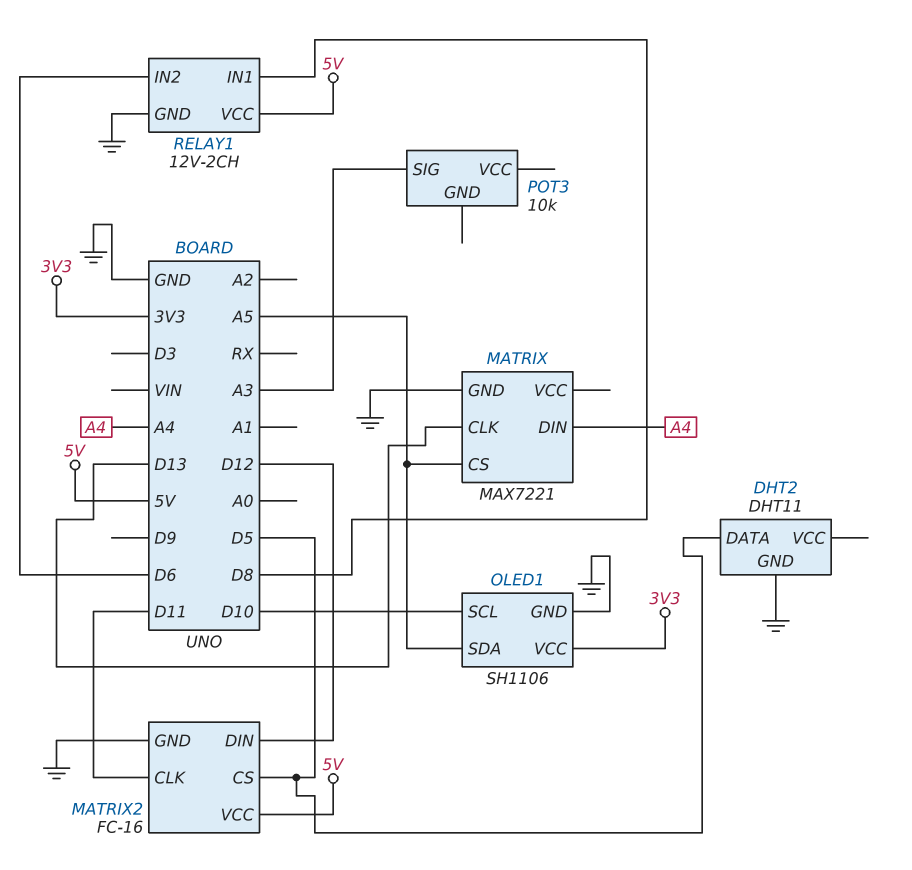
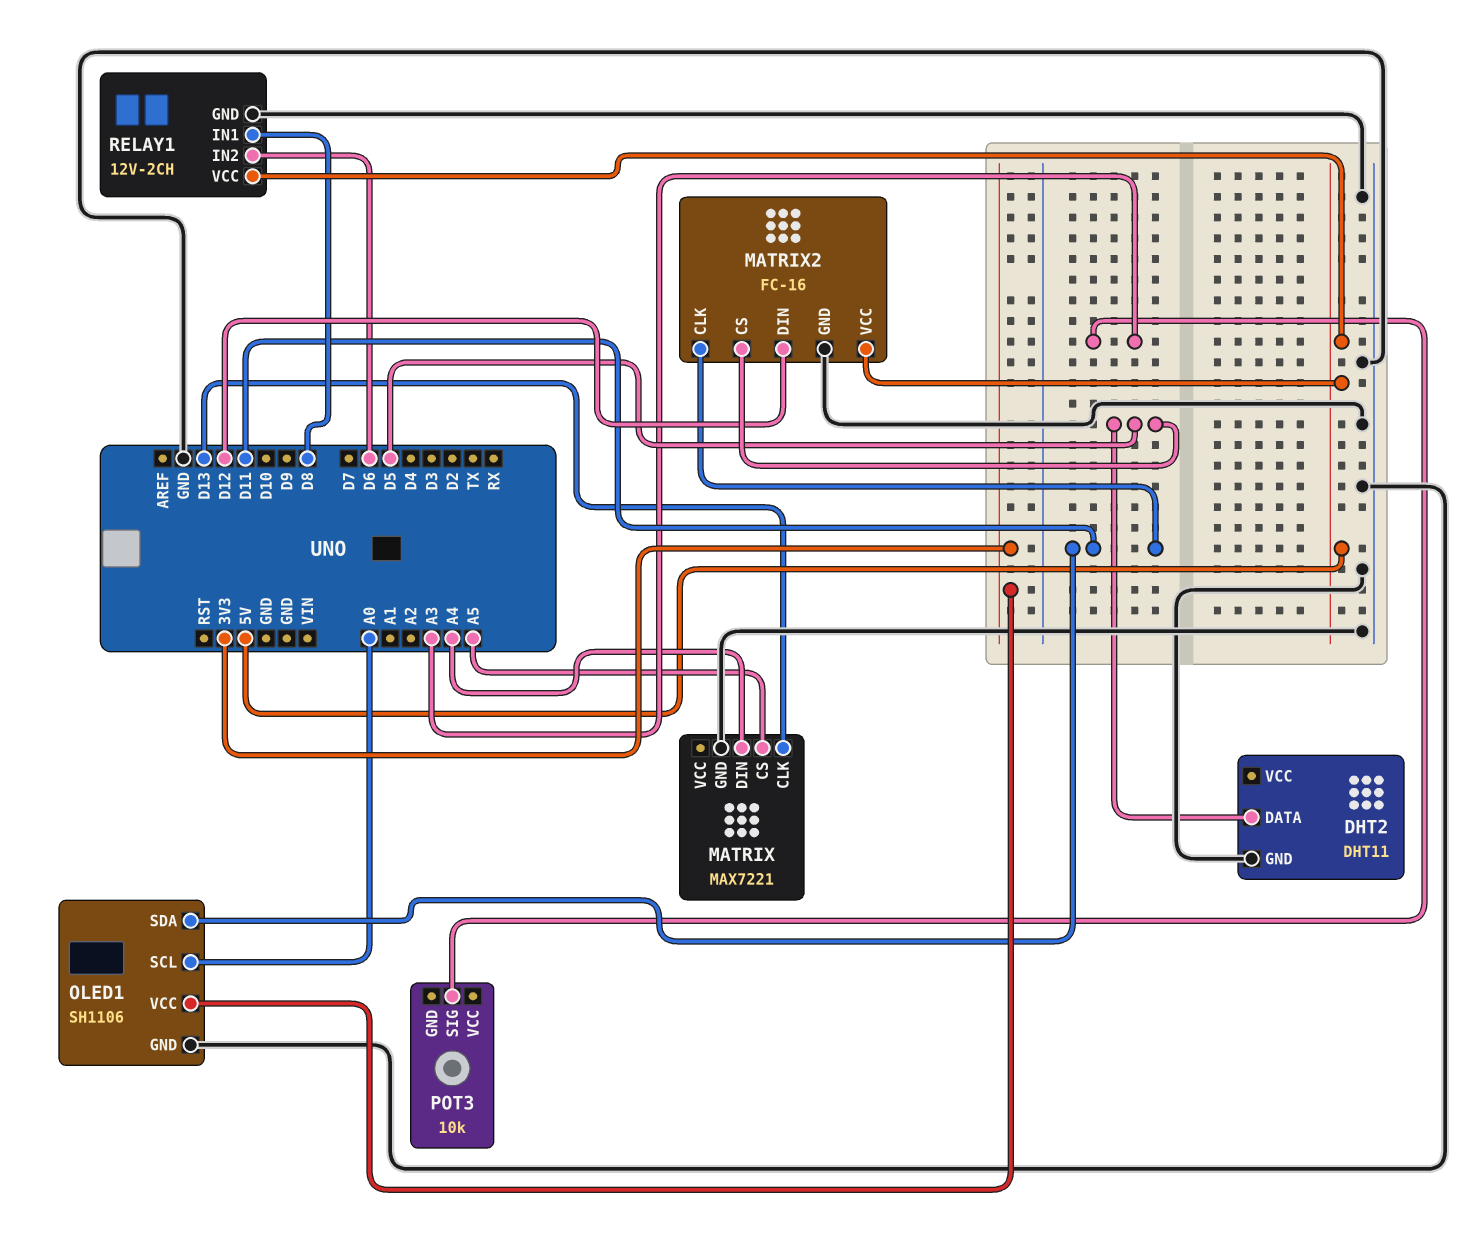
OLED1 pin SCL: D10 -> A0
OLED1 pin SDA: A5 -> D11

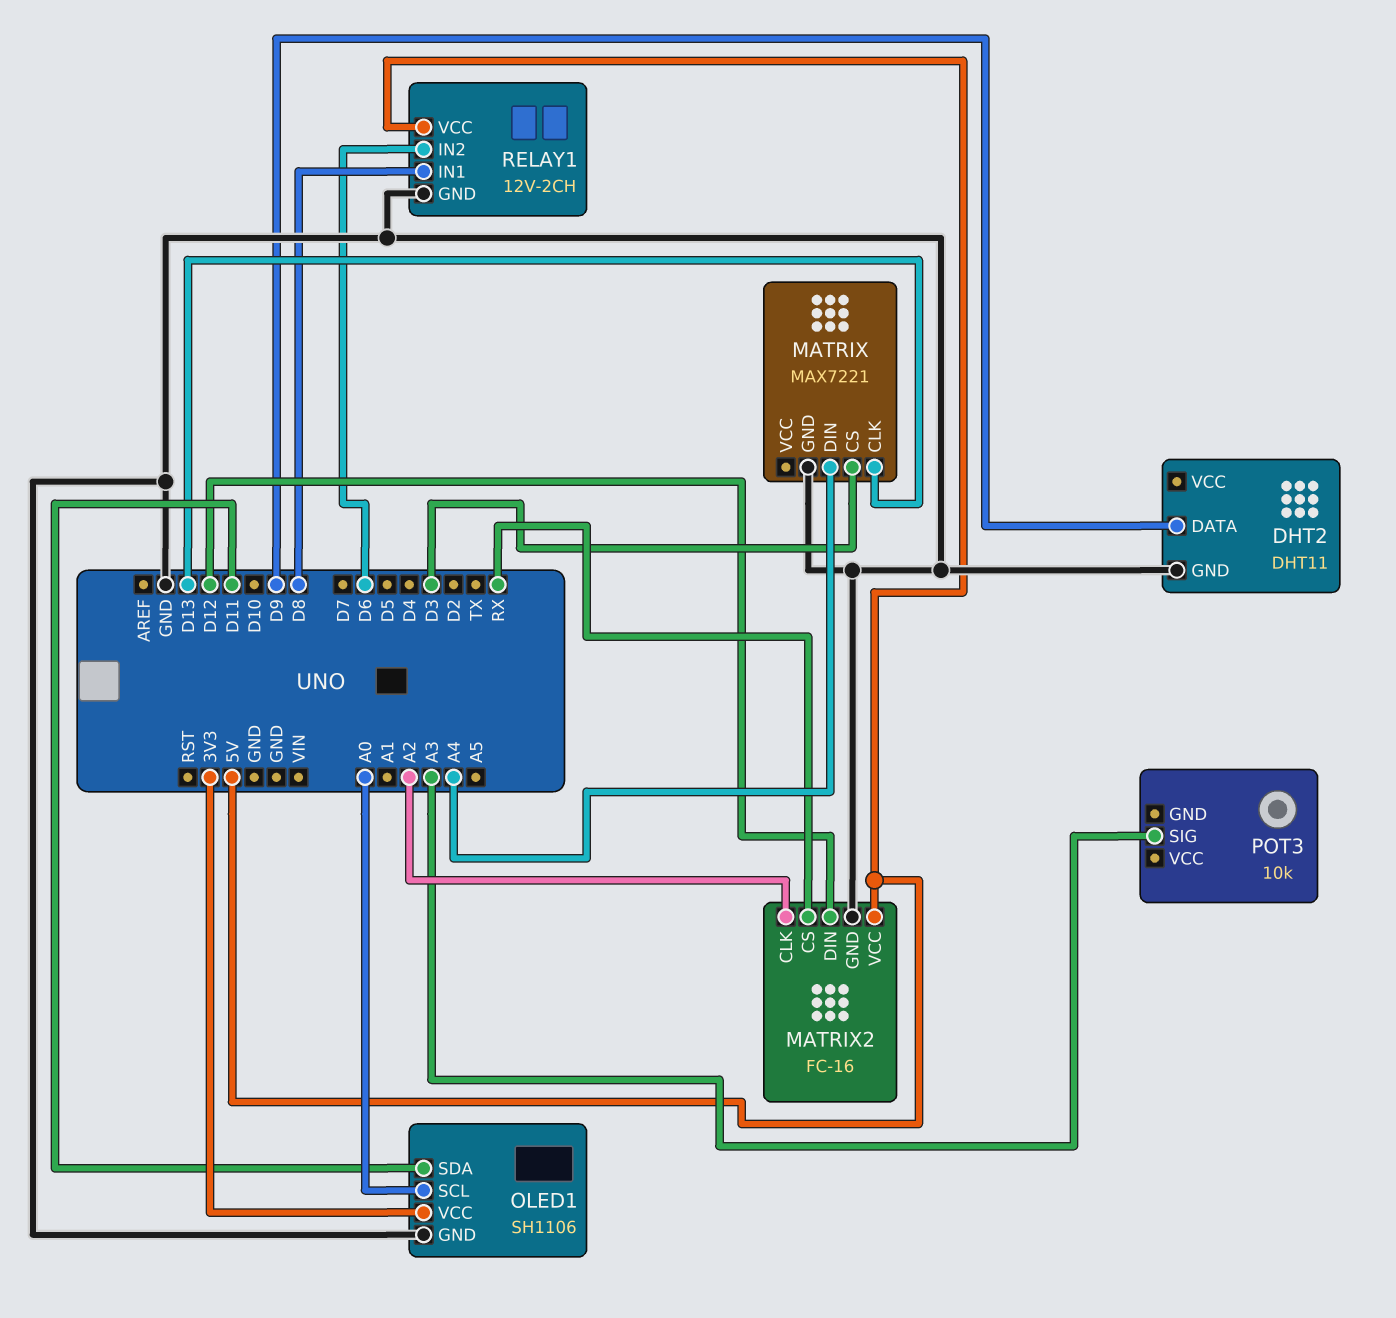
DHT2 pin DATA: D5 -> D9
MATRIX pin CS: A5 -> D3
MATRIX2 pin CLK: D11 -> A2
MATRIX2 pin CS: D5 -> RX

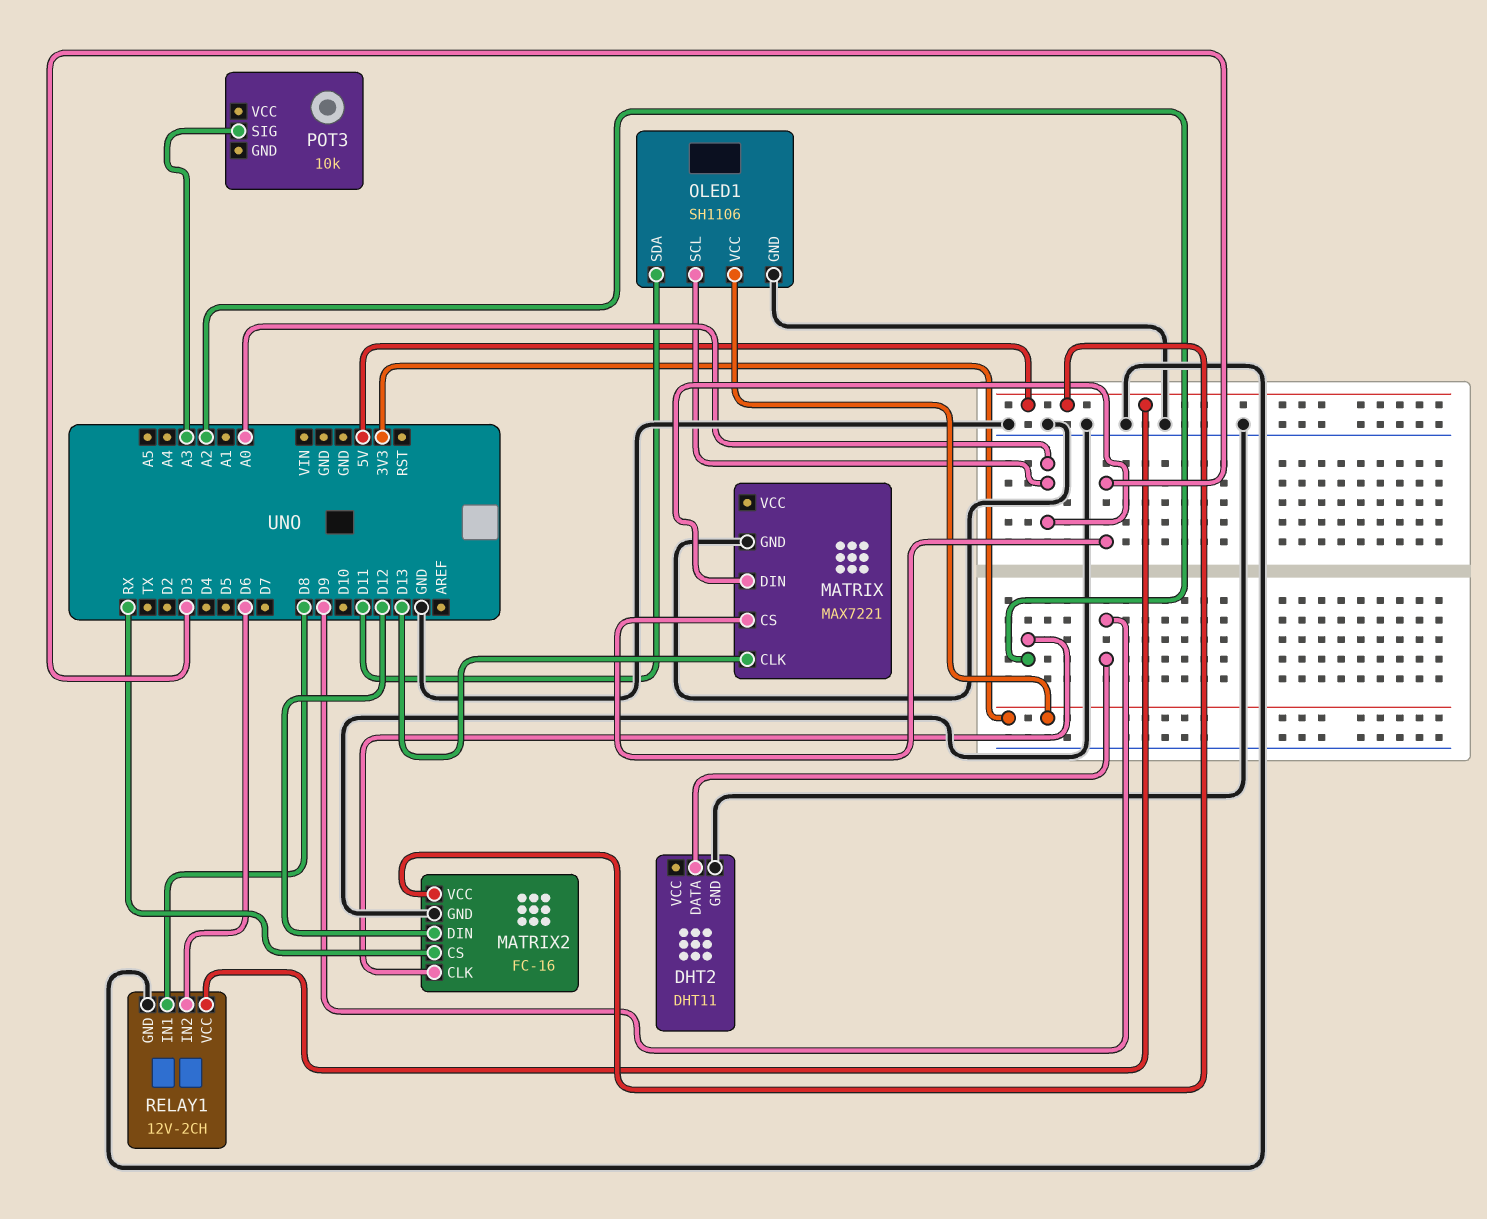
MATRIX pin DIN: A4 -> A0

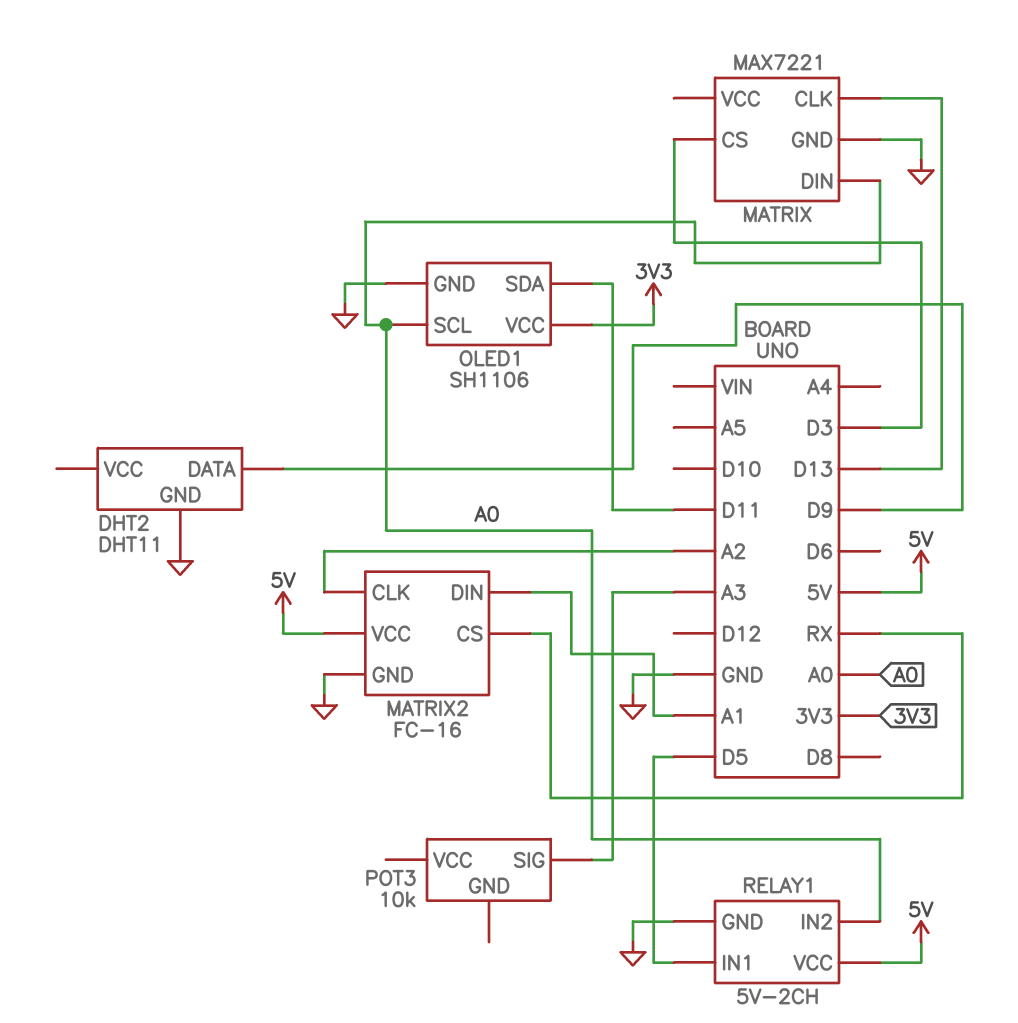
MATRIX2 pin DIN: D12 -> A1
RELAY1: 12V-2CH -> 5V-2CH
RELAY1 pin IN1: D8 -> D5
RELAY1 pin IN2: D6 -> A0

